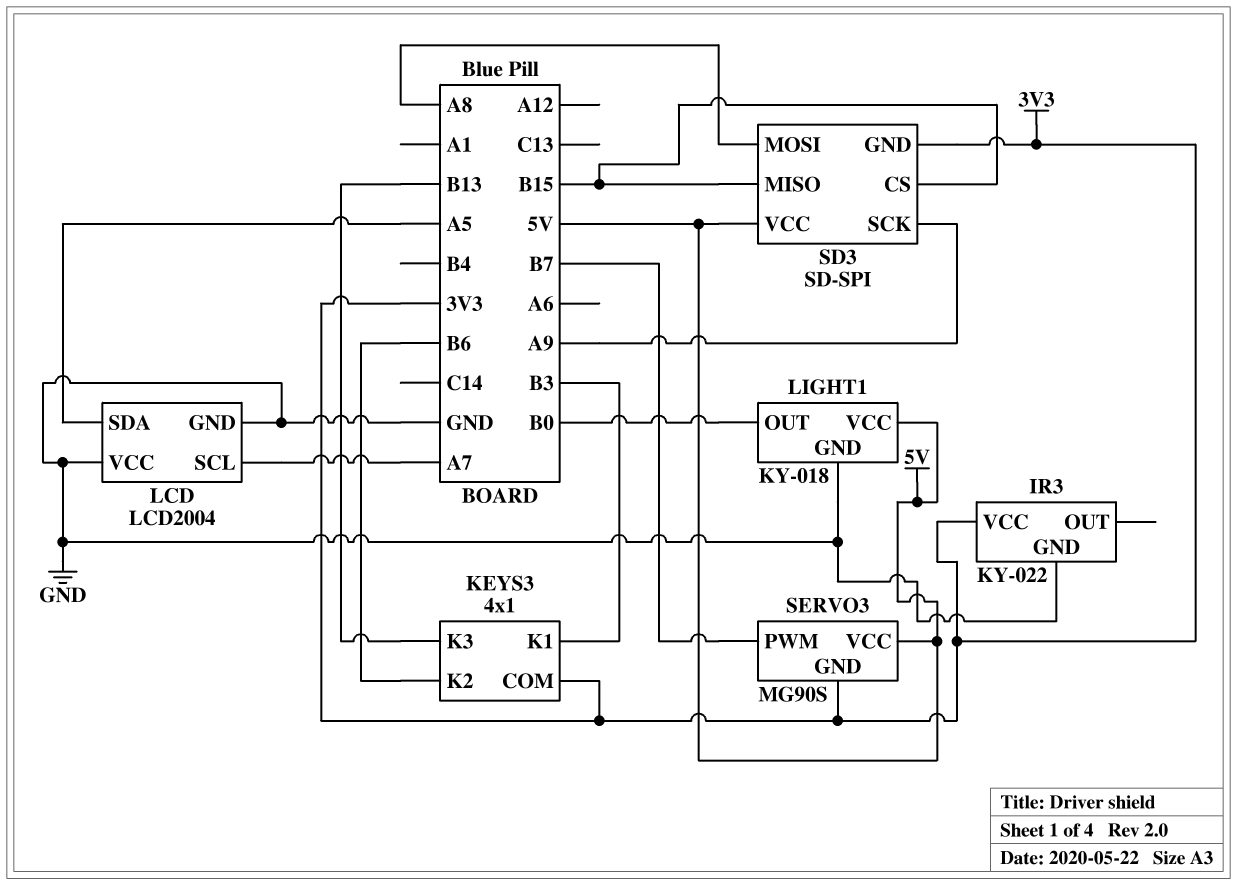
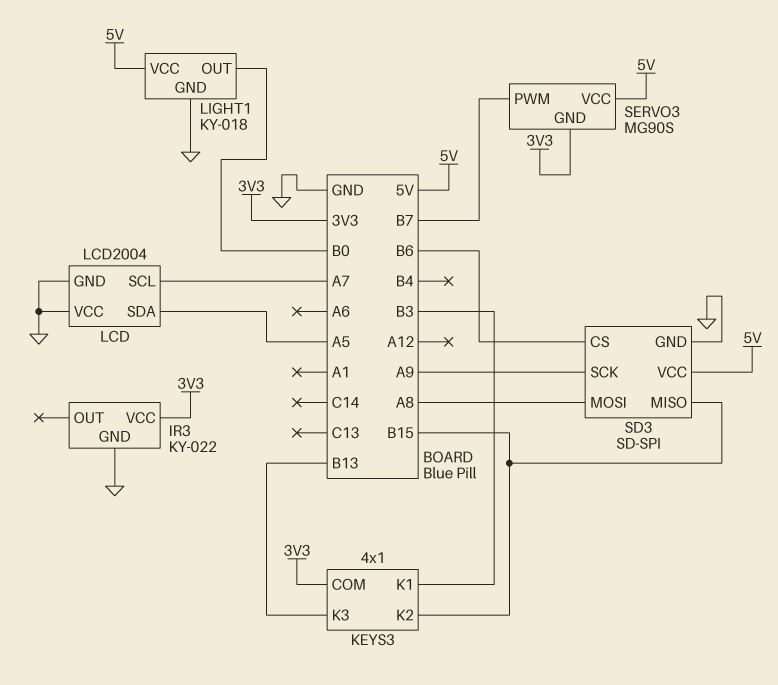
KEYS3 pin K2: B6 -> B15
SD3 pin CS: B15 -> B6
SD3 pin GND: 3V3 -> GND

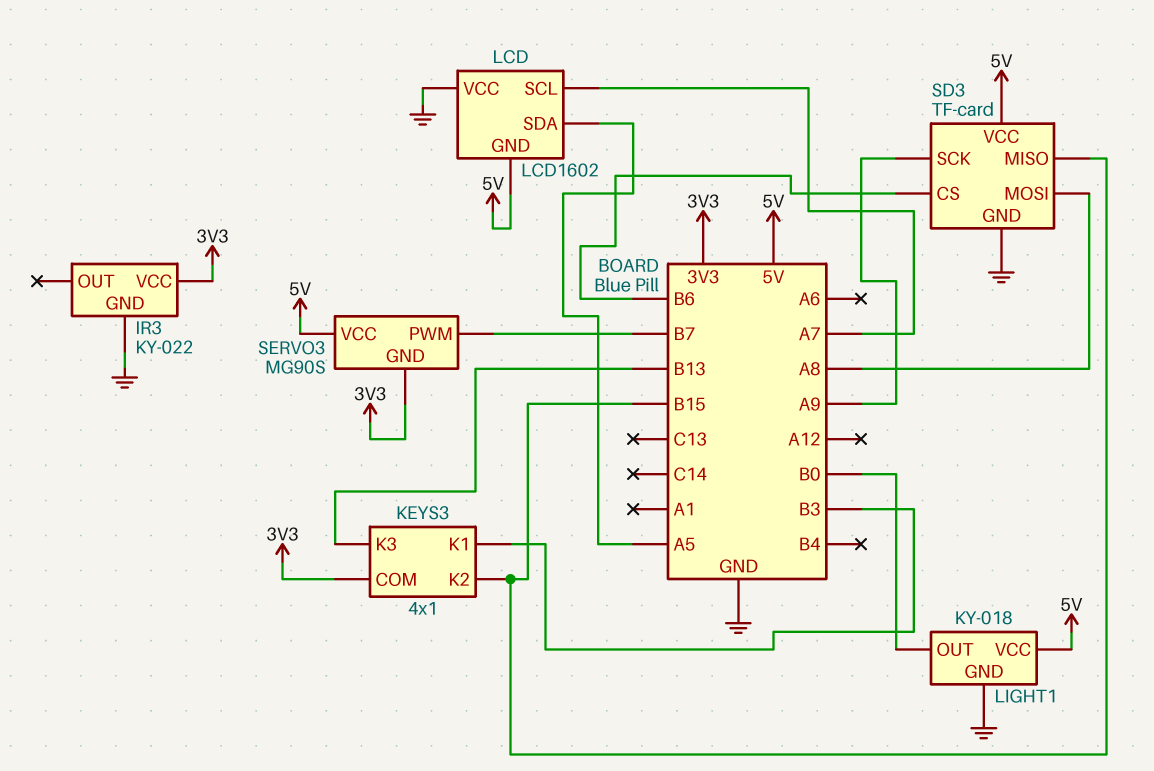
LCD: LCD2004 -> LCD1602
LCD pin GND: GND -> 5V
SD3: SD-SPI -> TF-card

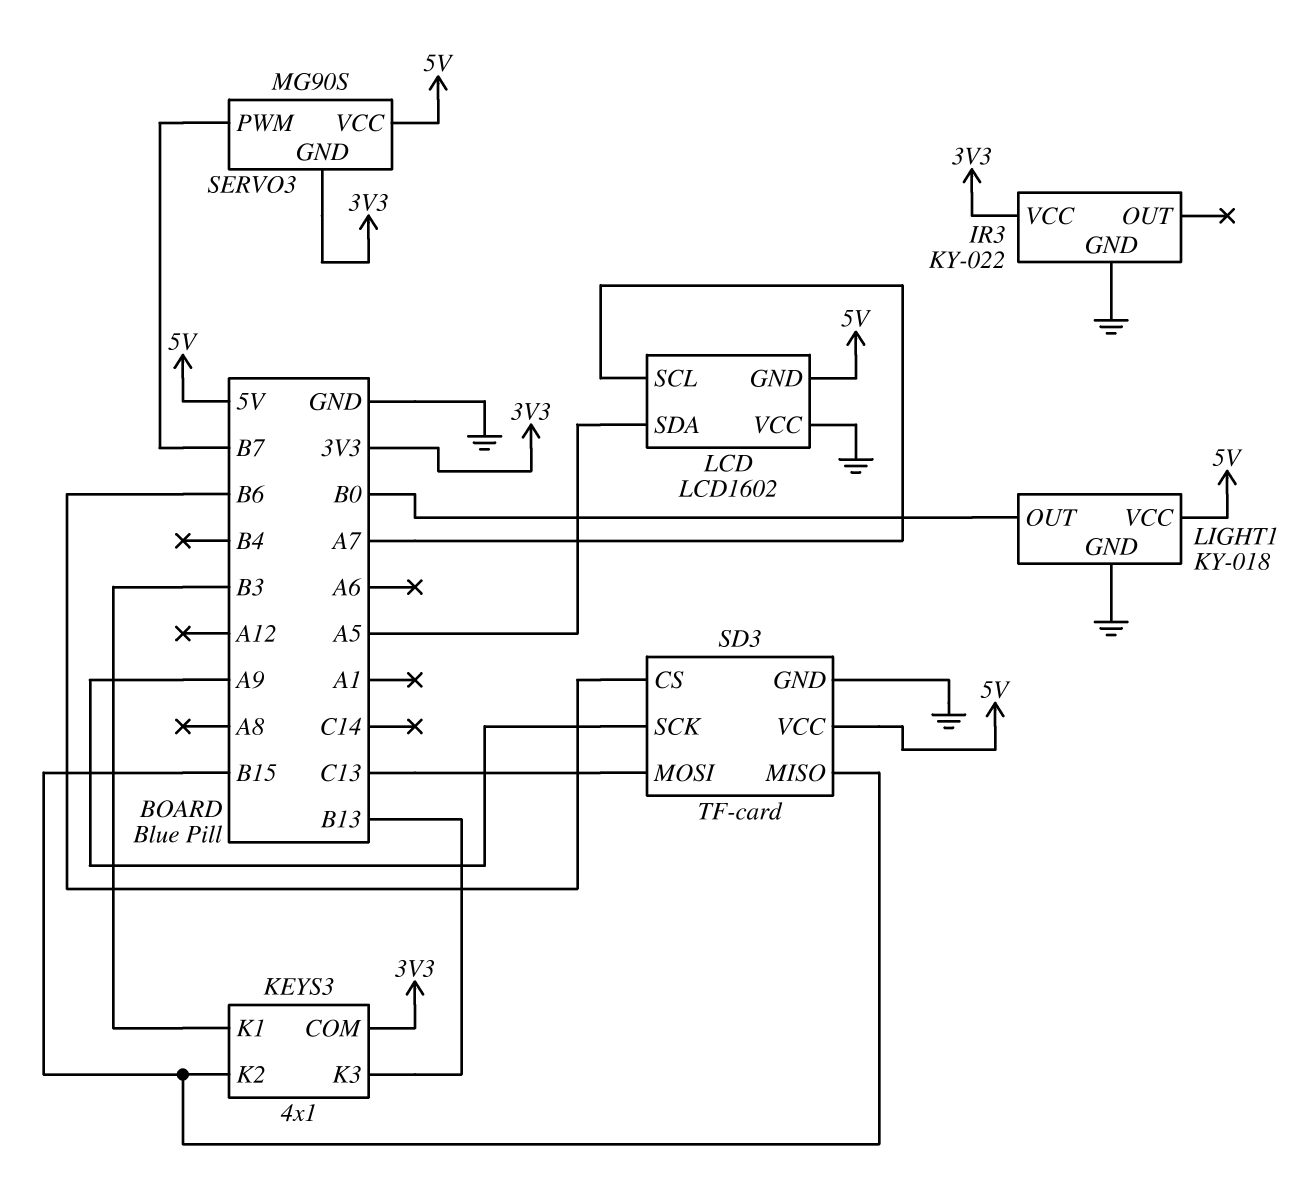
SD3 pin MOSI: A8 -> C13

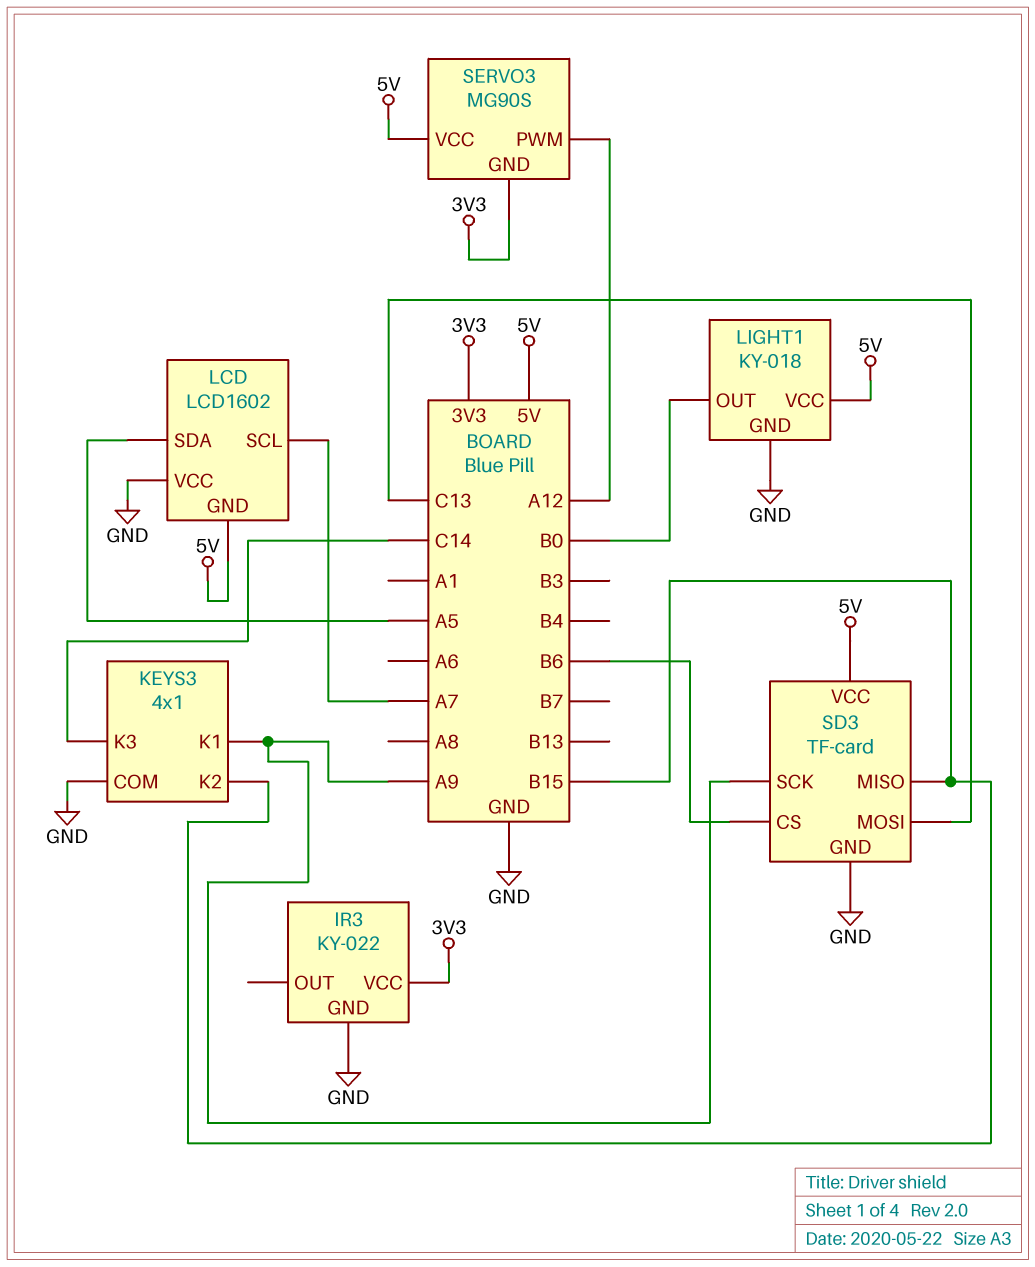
KEYS3 pin COM: 3V3 -> GND
KEYS3 pin K1: B3 -> A9
KEYS3 pin K3: B13 -> C14
SERVO3 pin PWM: B7 -> A12

